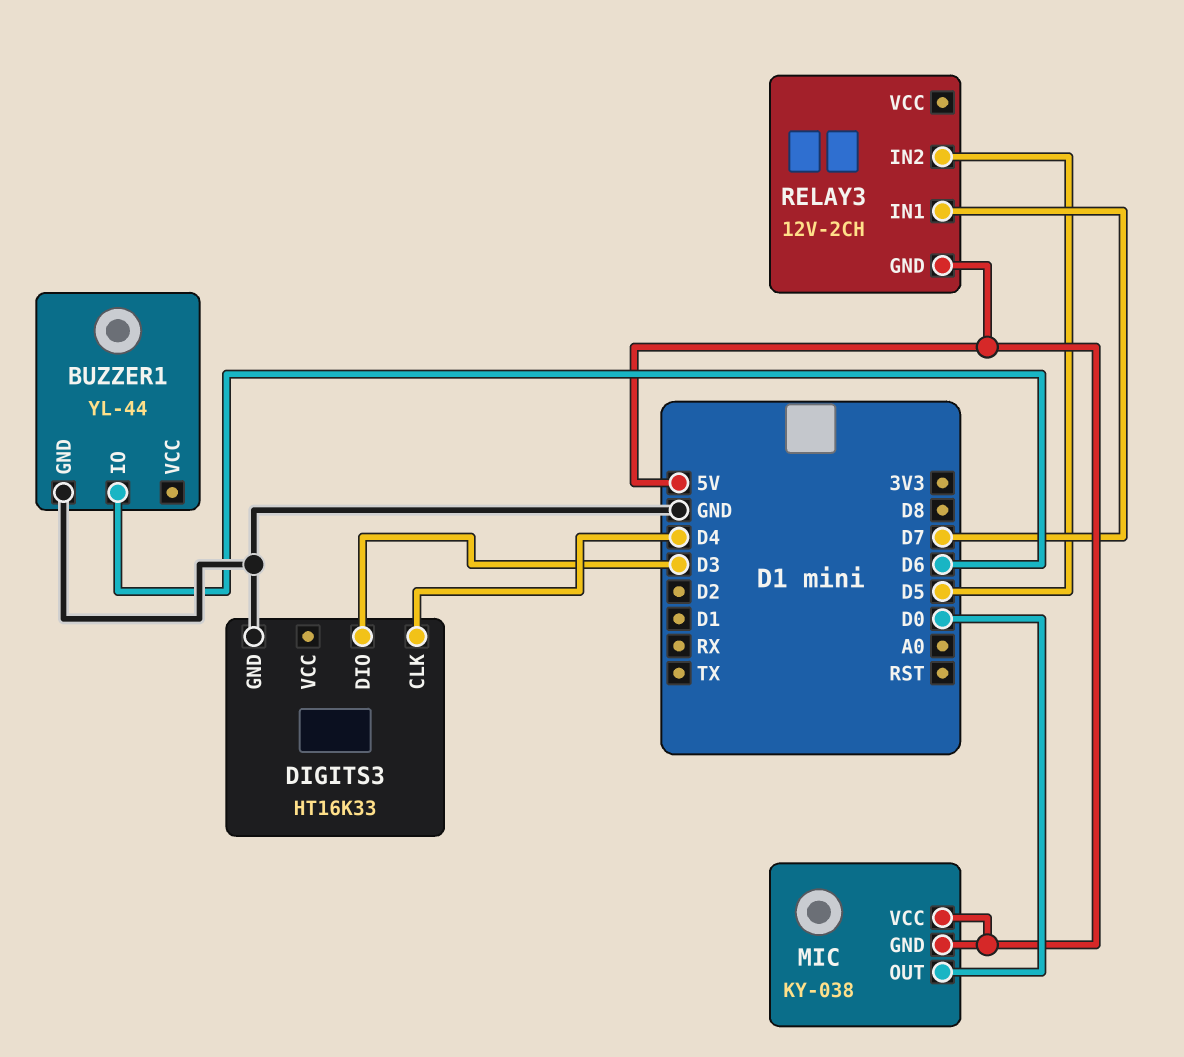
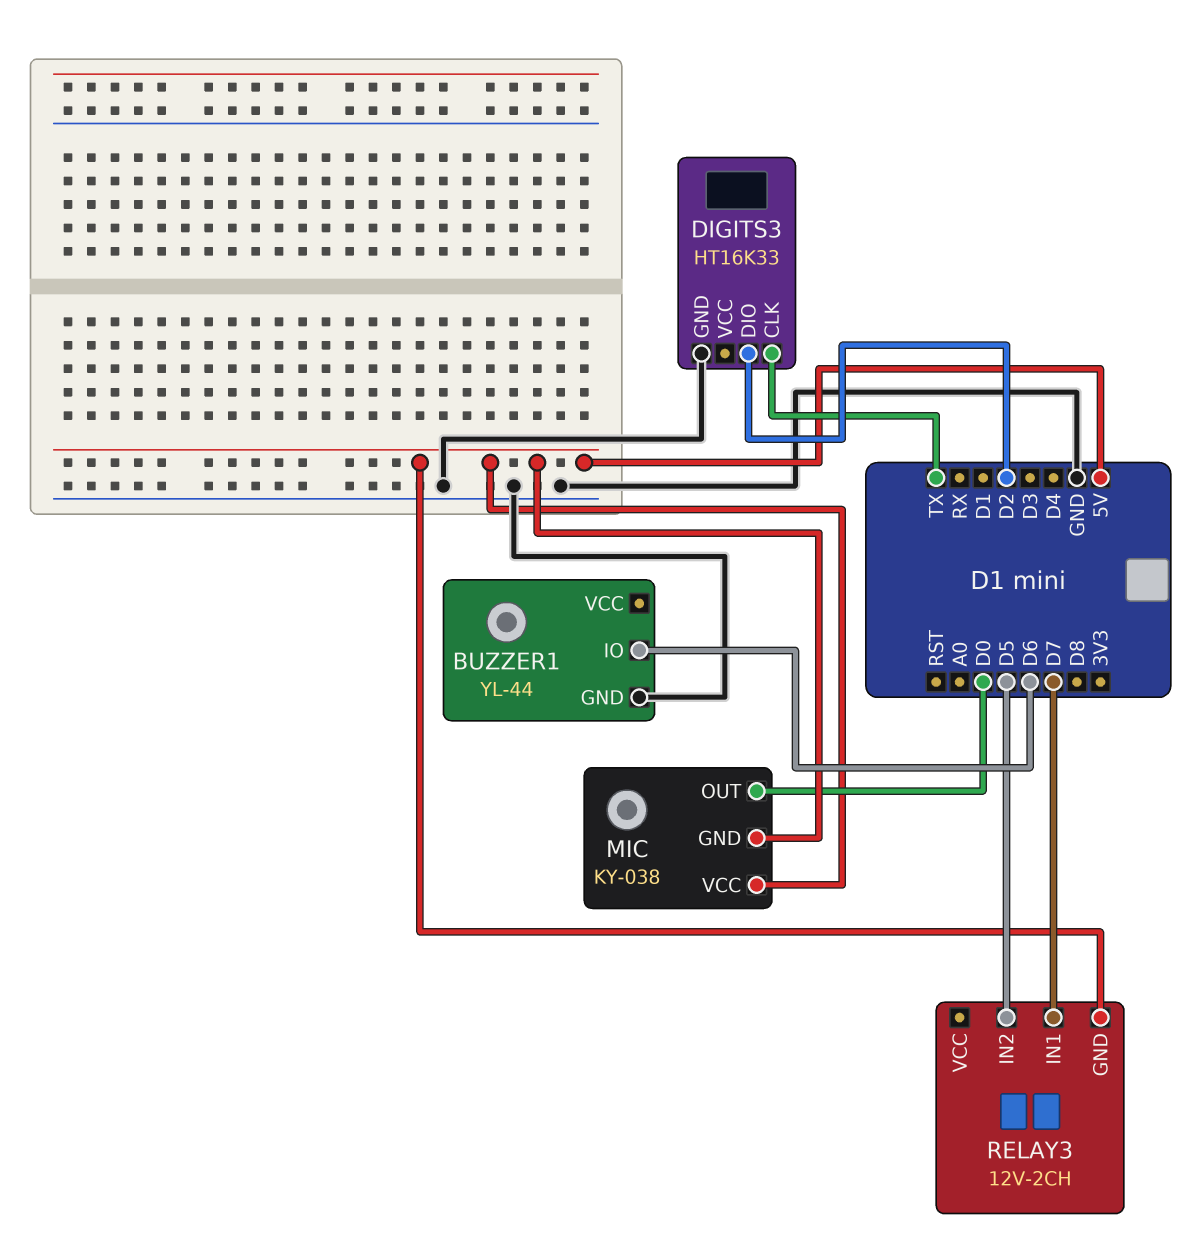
DIGITS3 pin CLK: D4 -> TX
DIGITS3 pin DIO: D3 -> D2

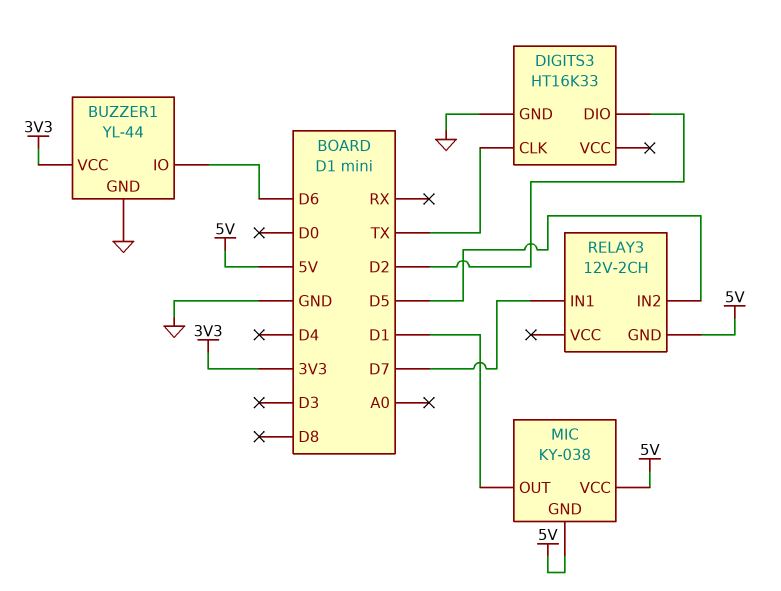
BUZZER1 pin VCC: none -> 3V3
MIC pin OUT: D0 -> D1

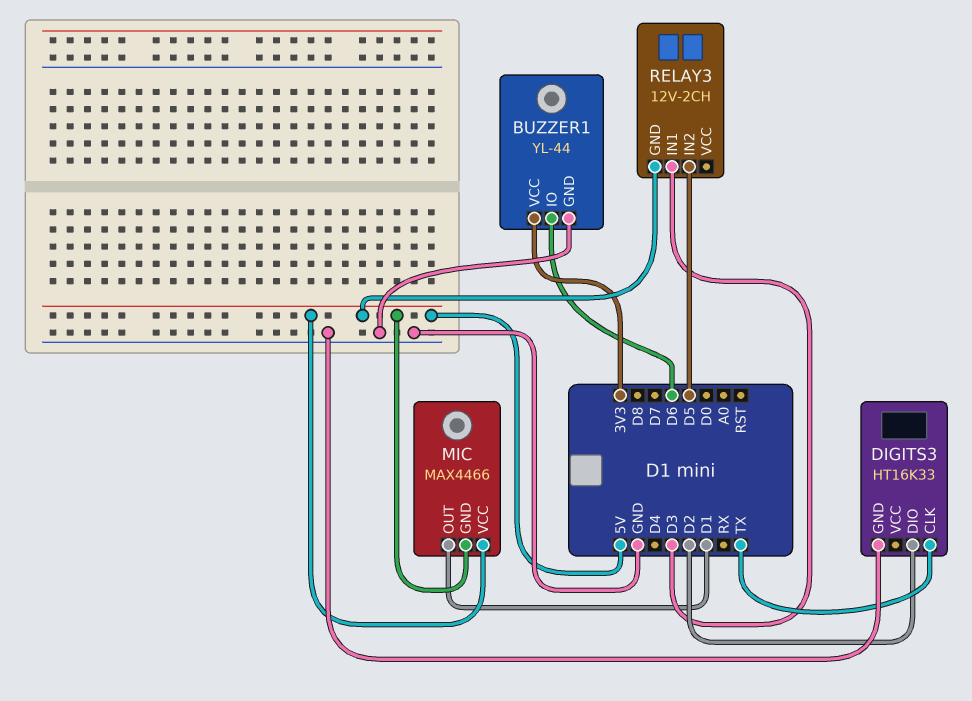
MIC: KY-038 -> MAX4466
RELAY3 pin IN1: D7 -> D3

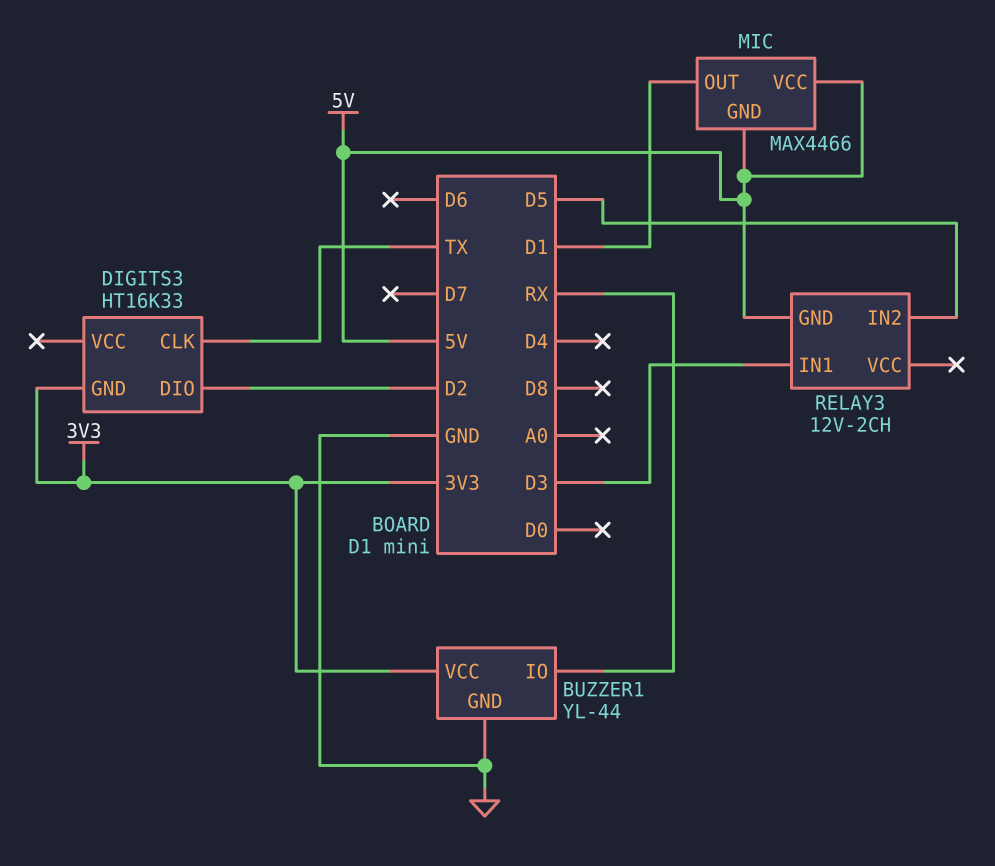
BUZZER1 pin IO: D6 -> RX
DIGITS3 pin GND: GND -> 3V3

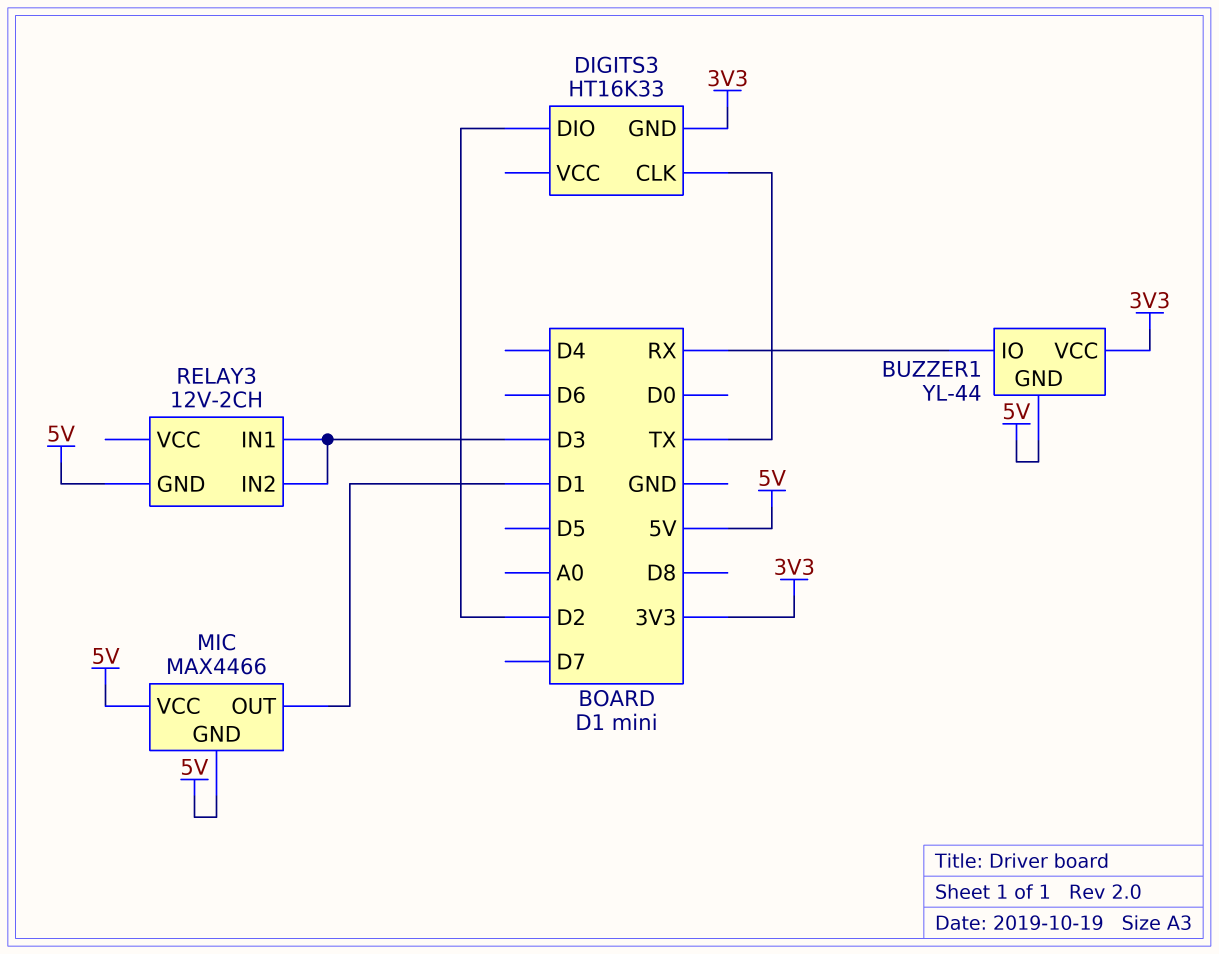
BUZZER1 pin GND: GND -> 5V
RELAY3 pin IN2: D5 -> D3

